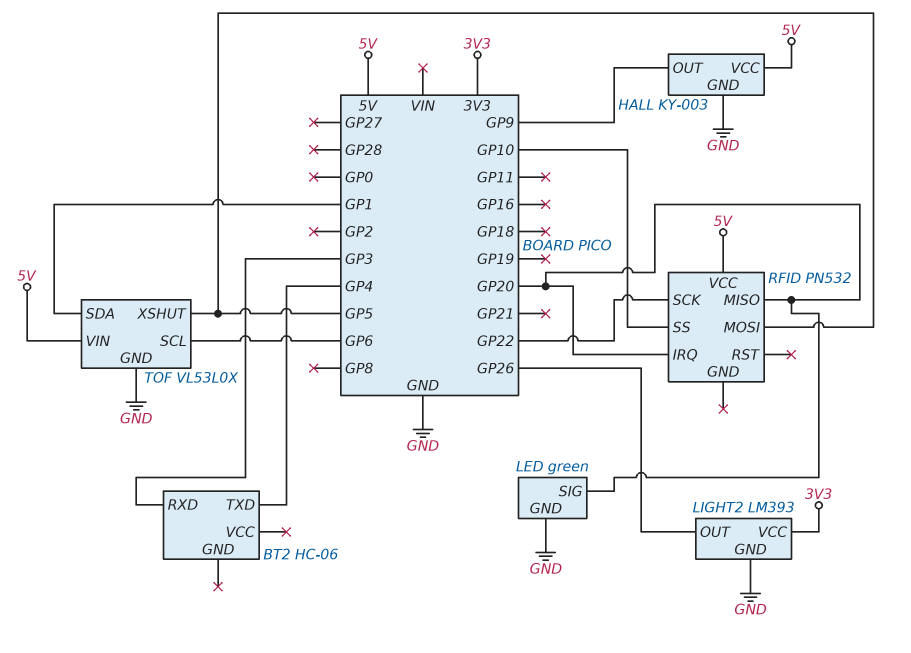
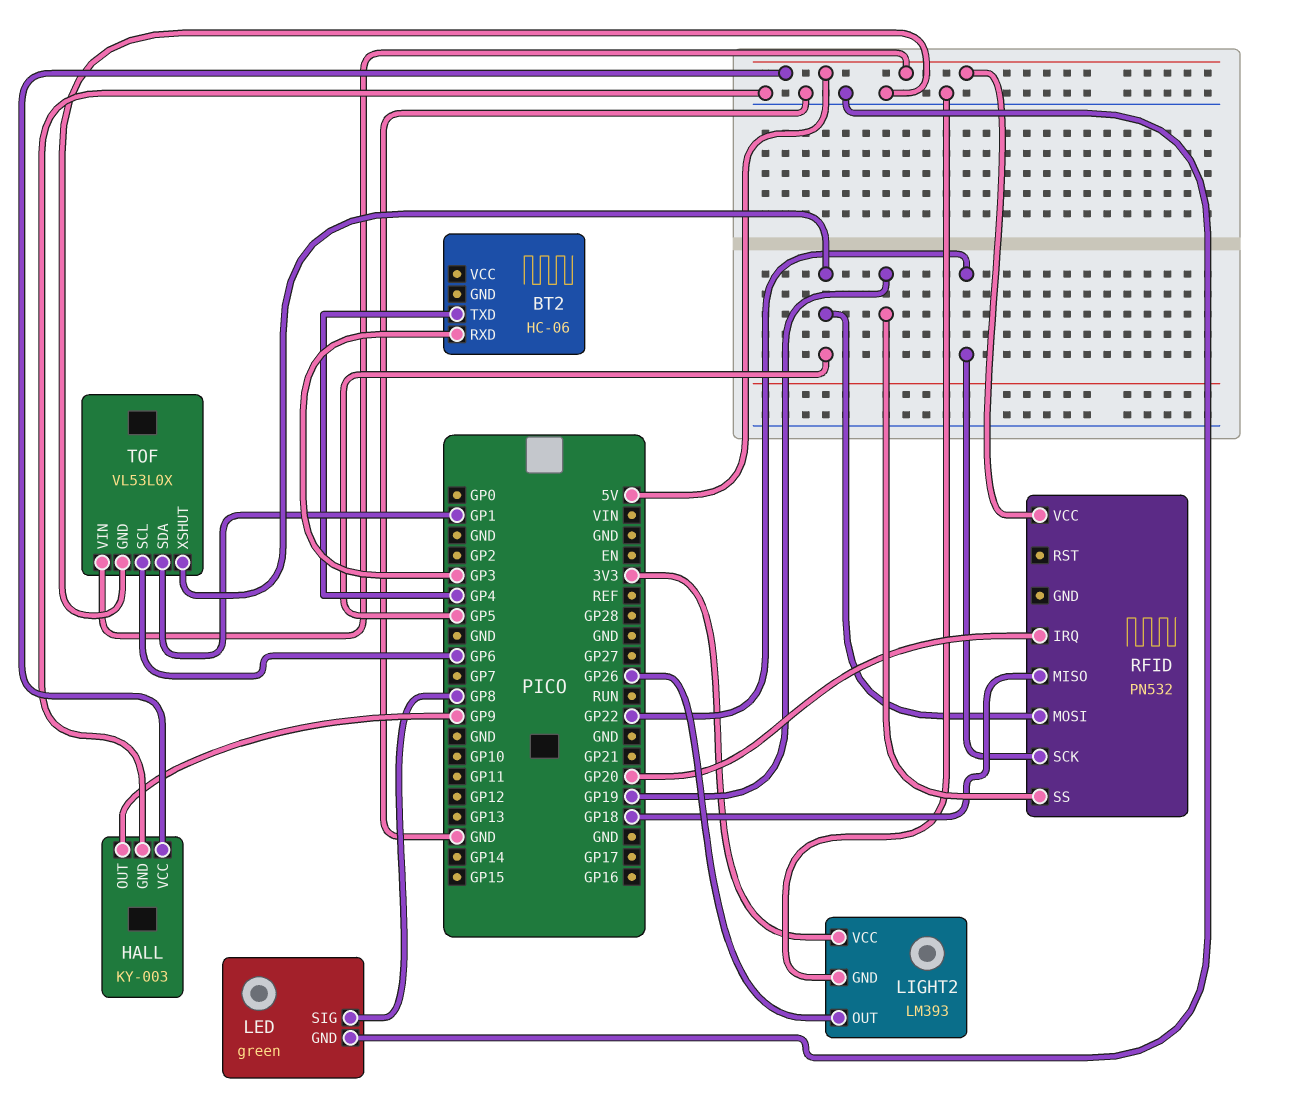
LED pin SIG: GP20 -> GP8
RFID pin MISO: GP20 -> GP18
RFID pin SS: GP10 -> GP19

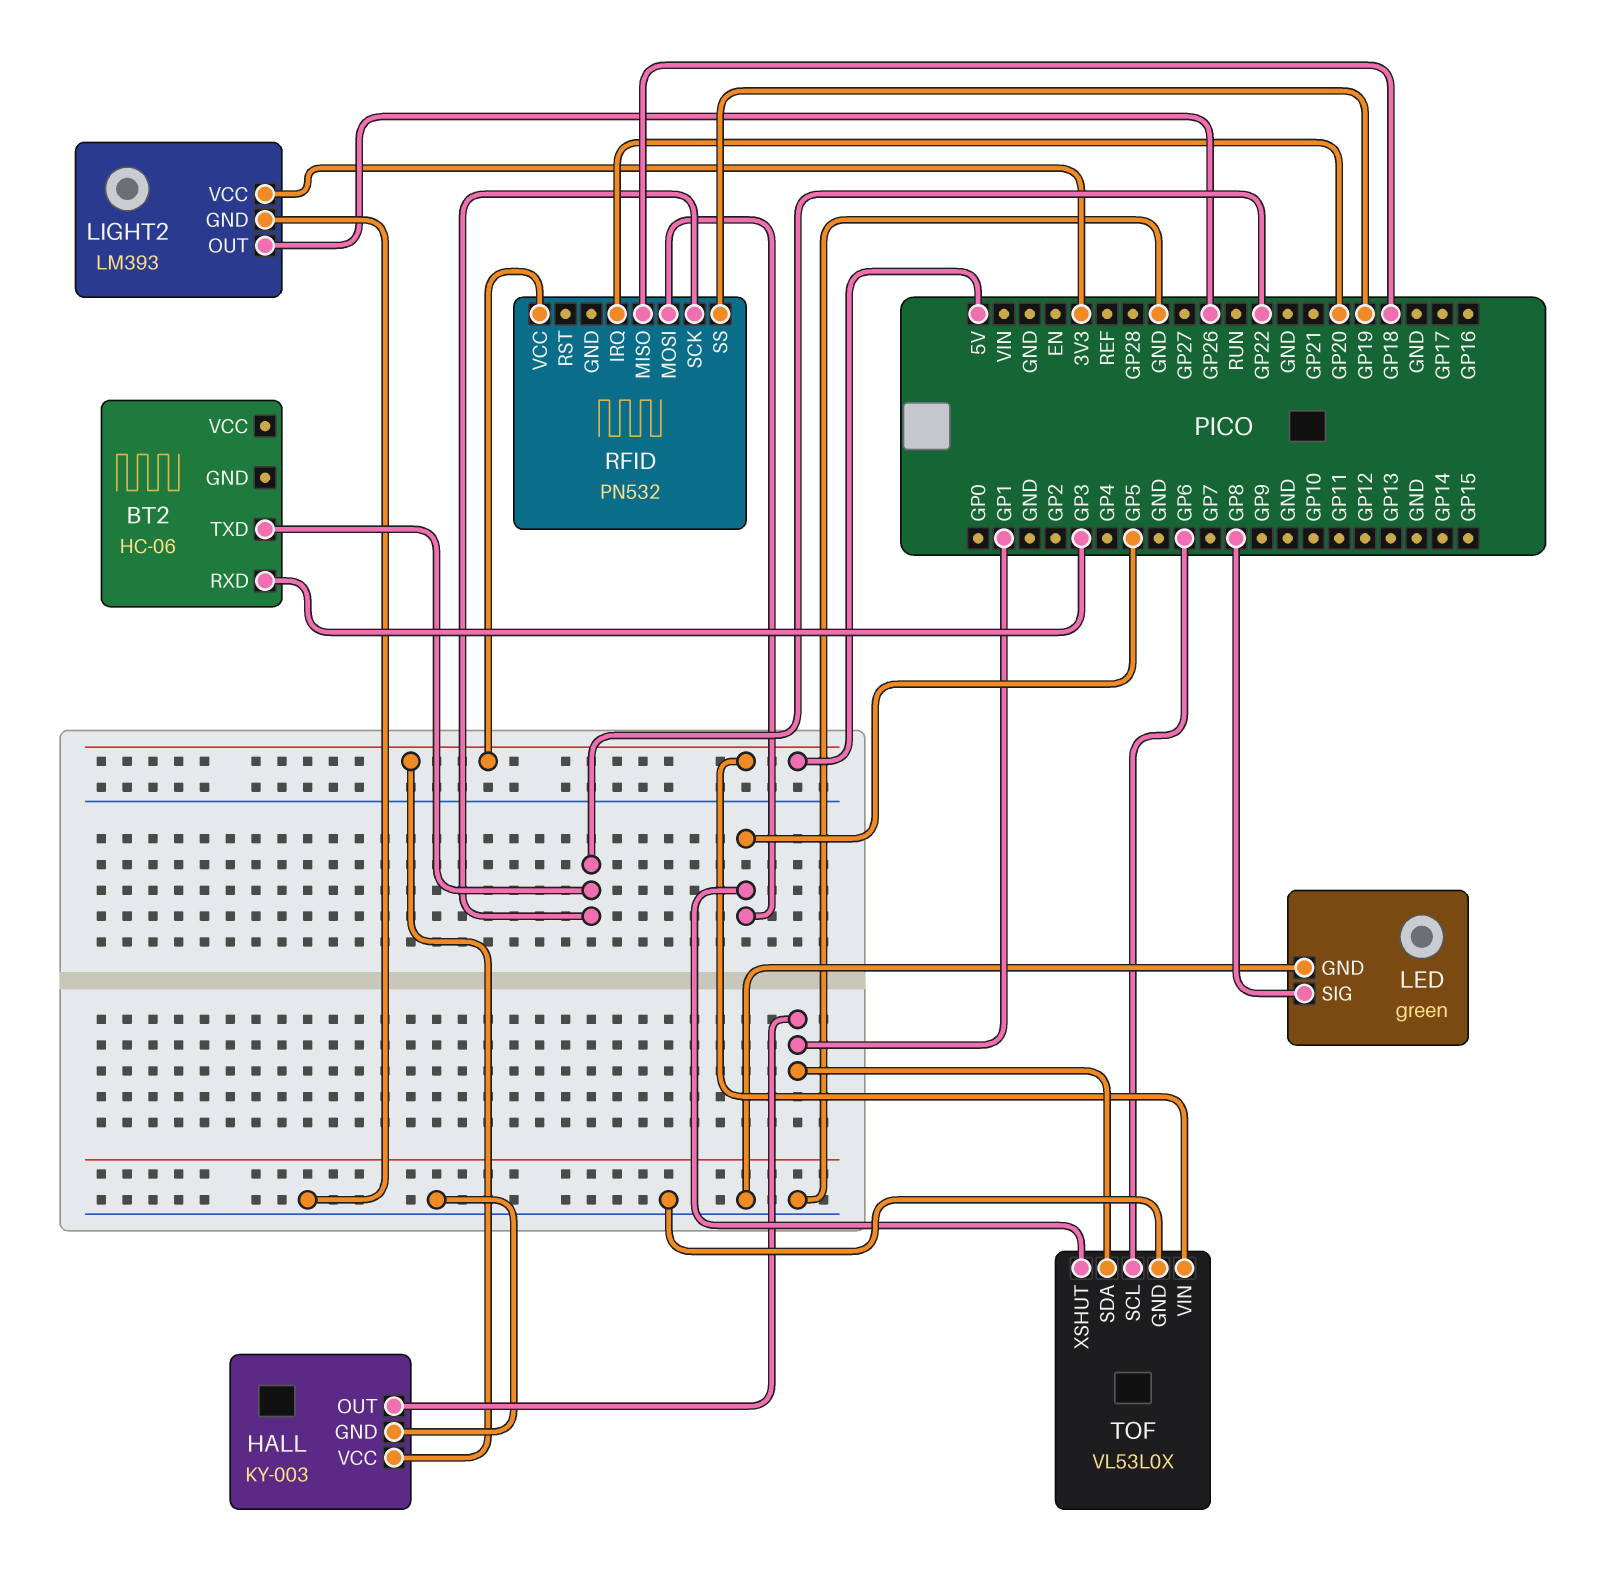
BT2 pin TXD: GP4 -> GP22
HALL pin OUT: GP9 -> GP1

